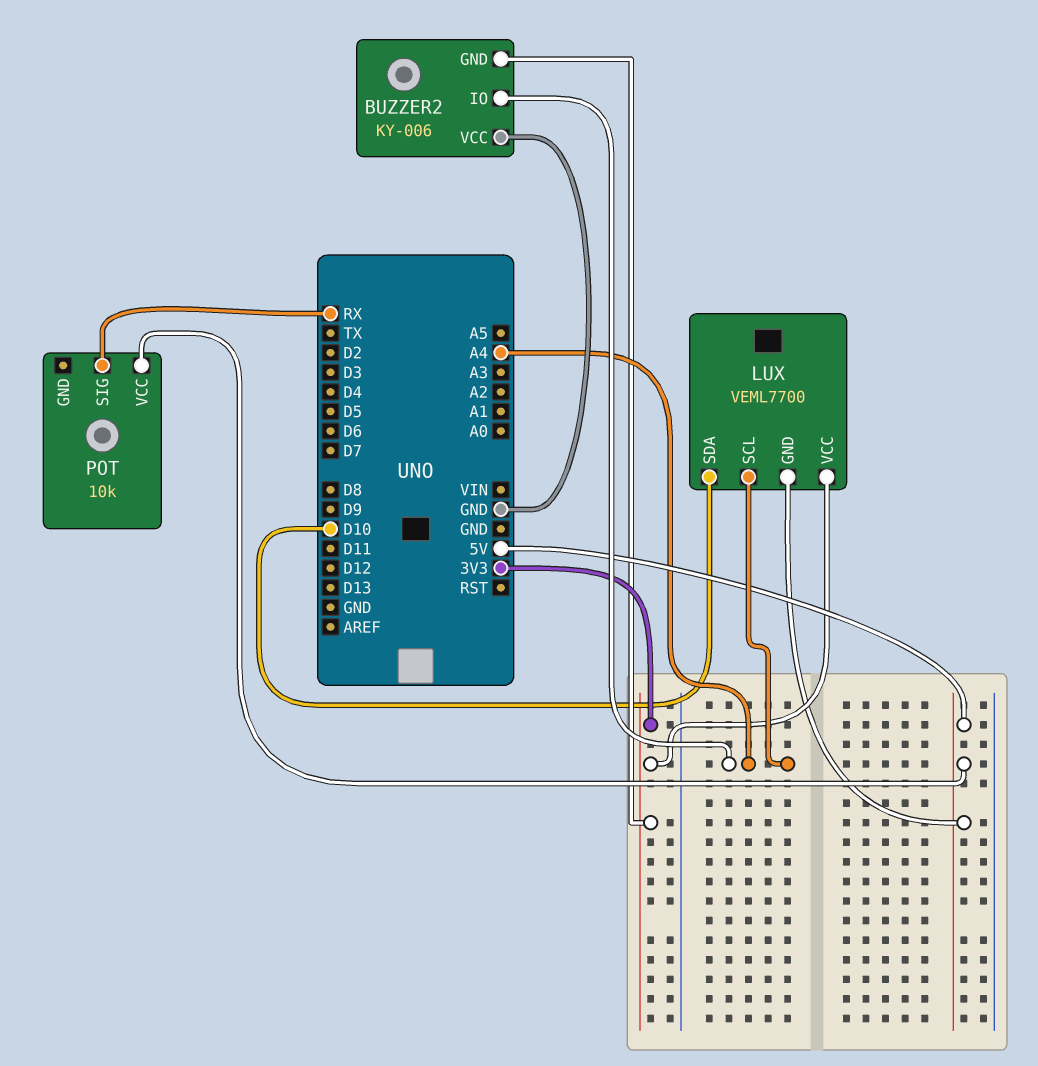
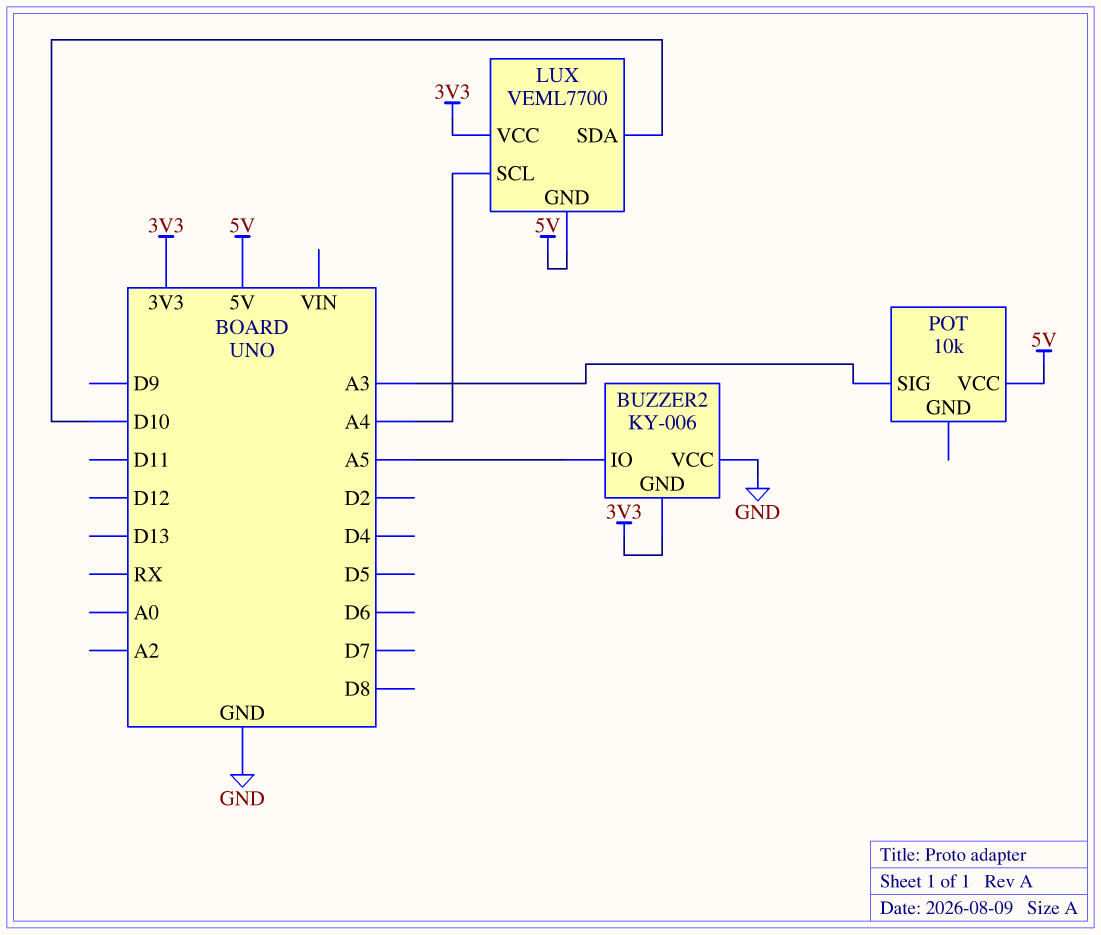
BUZZER2 pin IO: A4 -> A5
POT pin SIG: RX -> A3

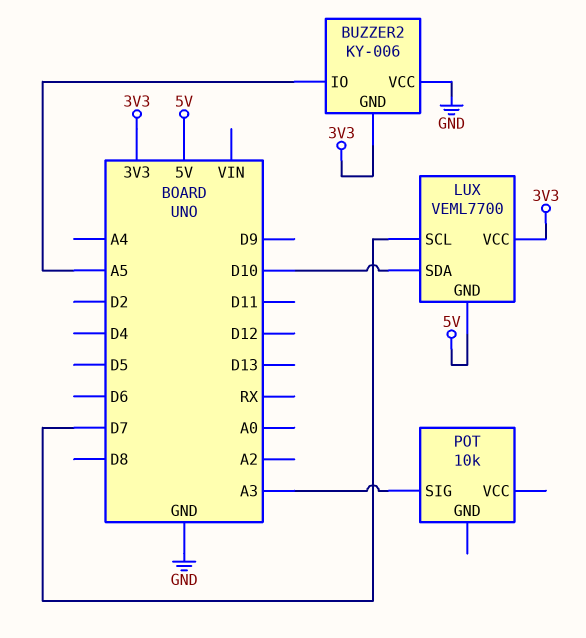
LUX pin SCL: A4 -> D7
POT pin VCC: 5V -> none

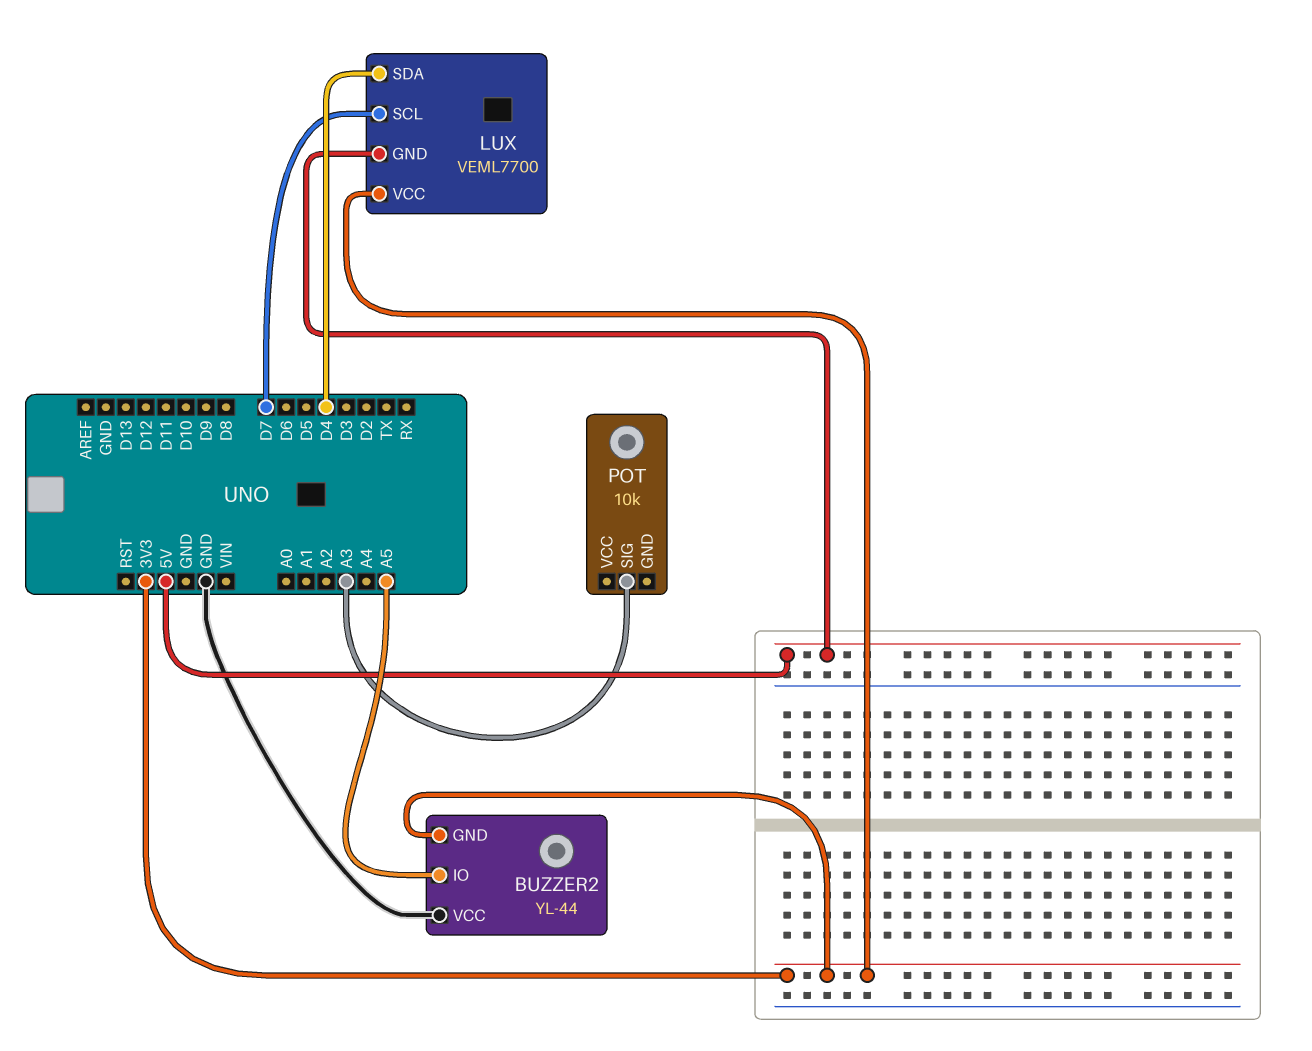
BUZZER2: KY-006 -> YL-44
LUX pin SDA: D10 -> D4

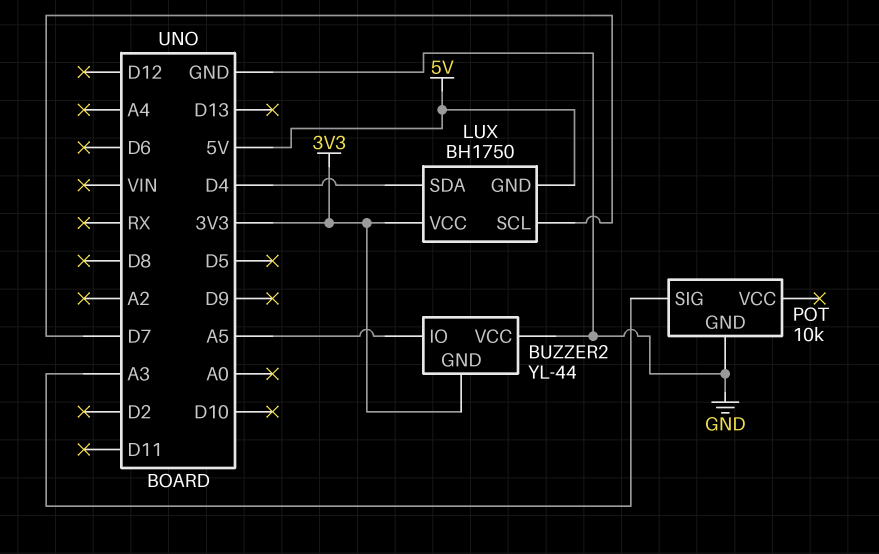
LUX: VEML7700 -> BH1750
POT pin GND: none -> GND

